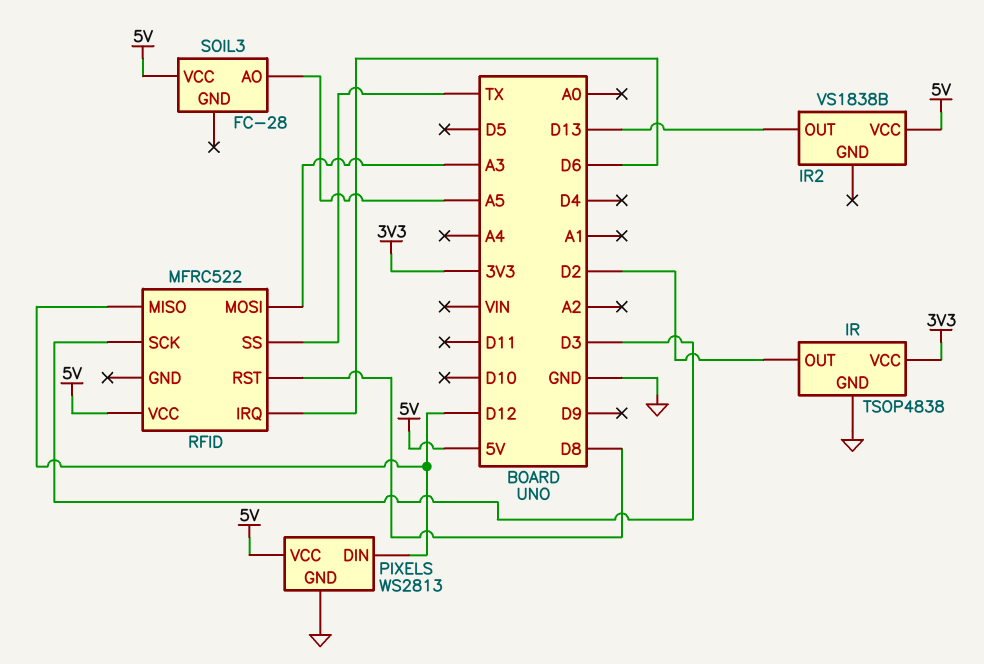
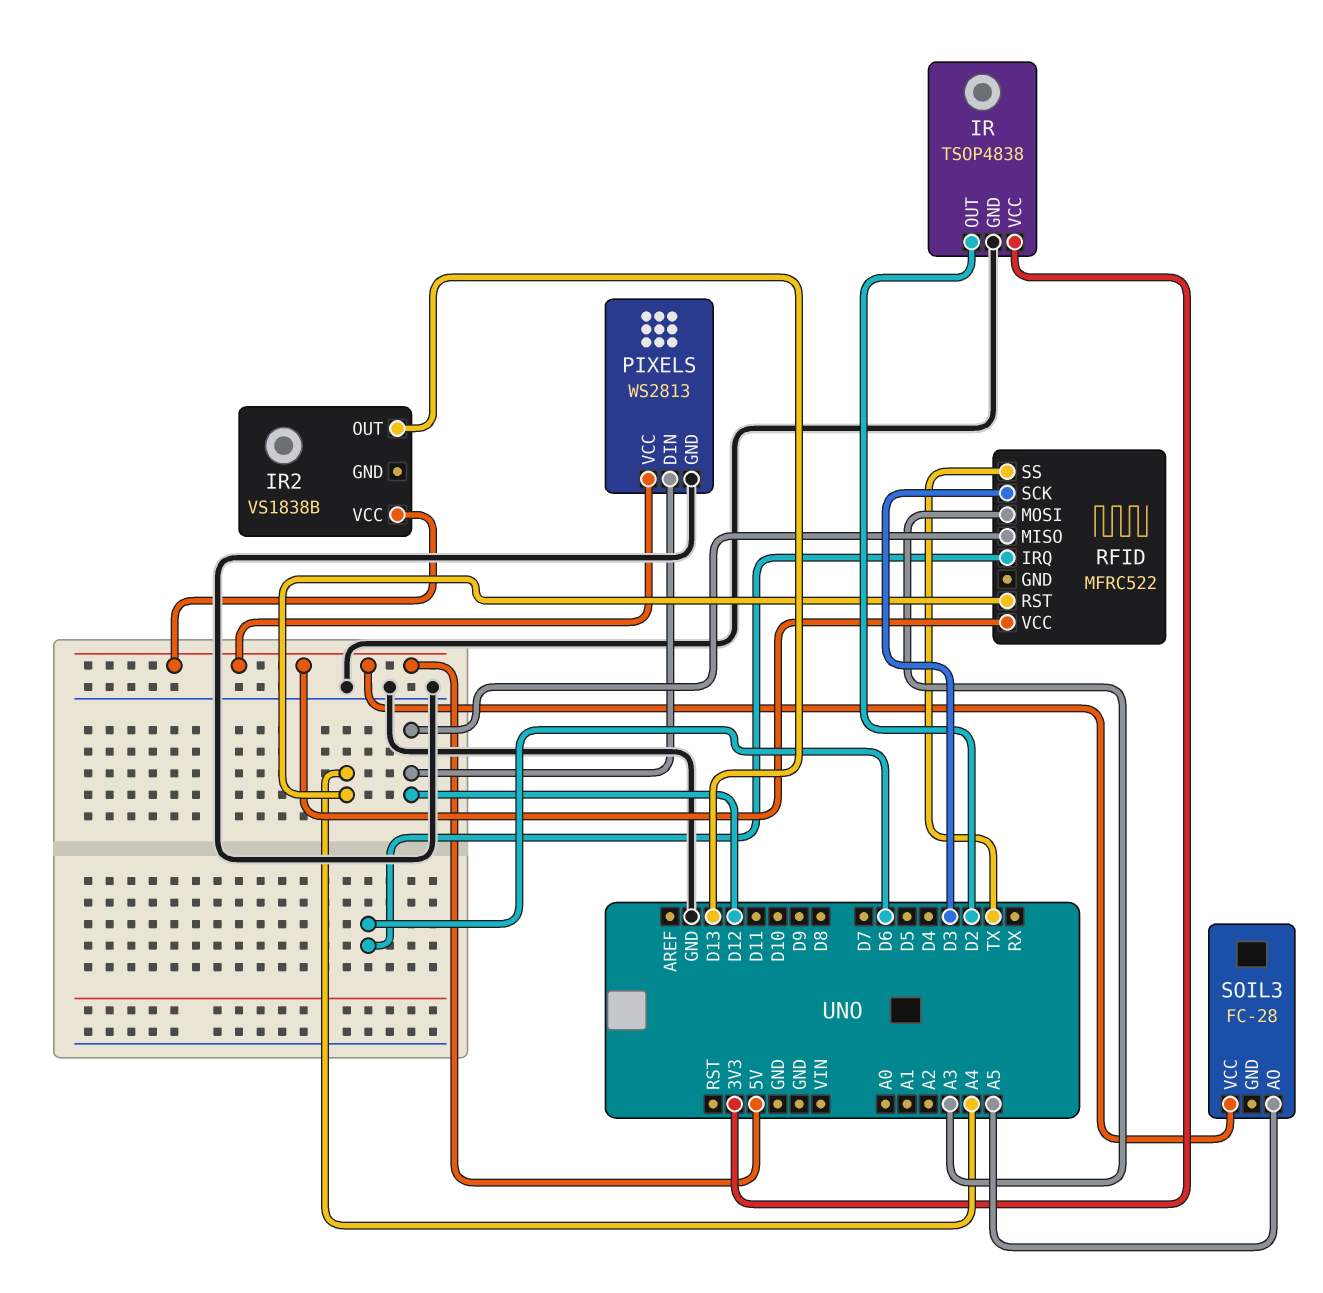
RFID pin RST: D8 -> A4

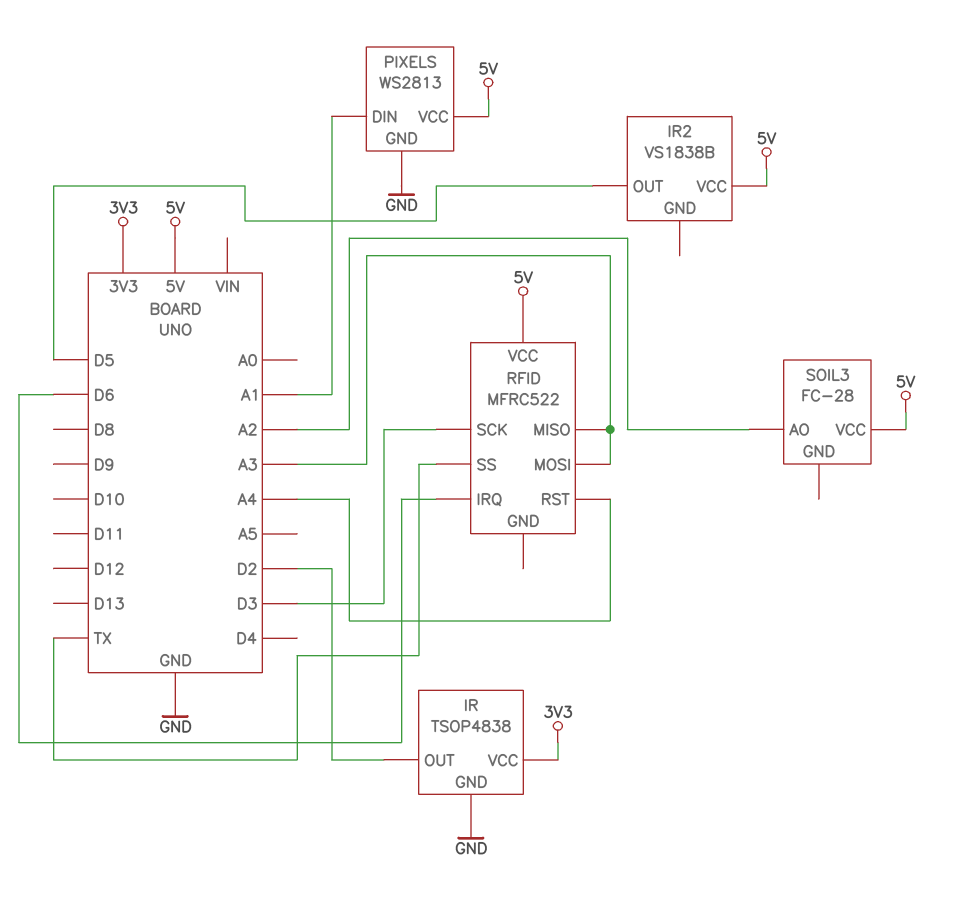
IR2 pin OUT: D13 -> D5
PIXELS pin DIN: D12 -> A1
RFID pin MISO: D12 -> A3
SOIL3 pin AO: A5 -> A2

